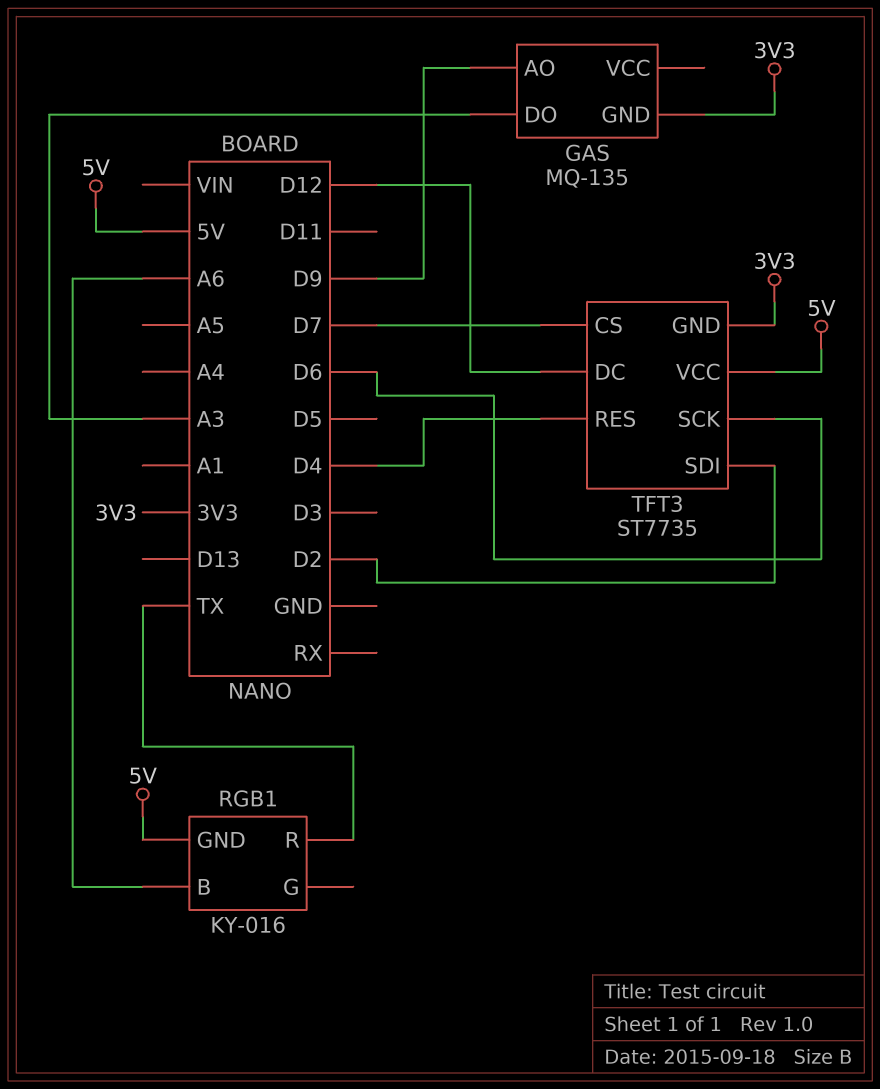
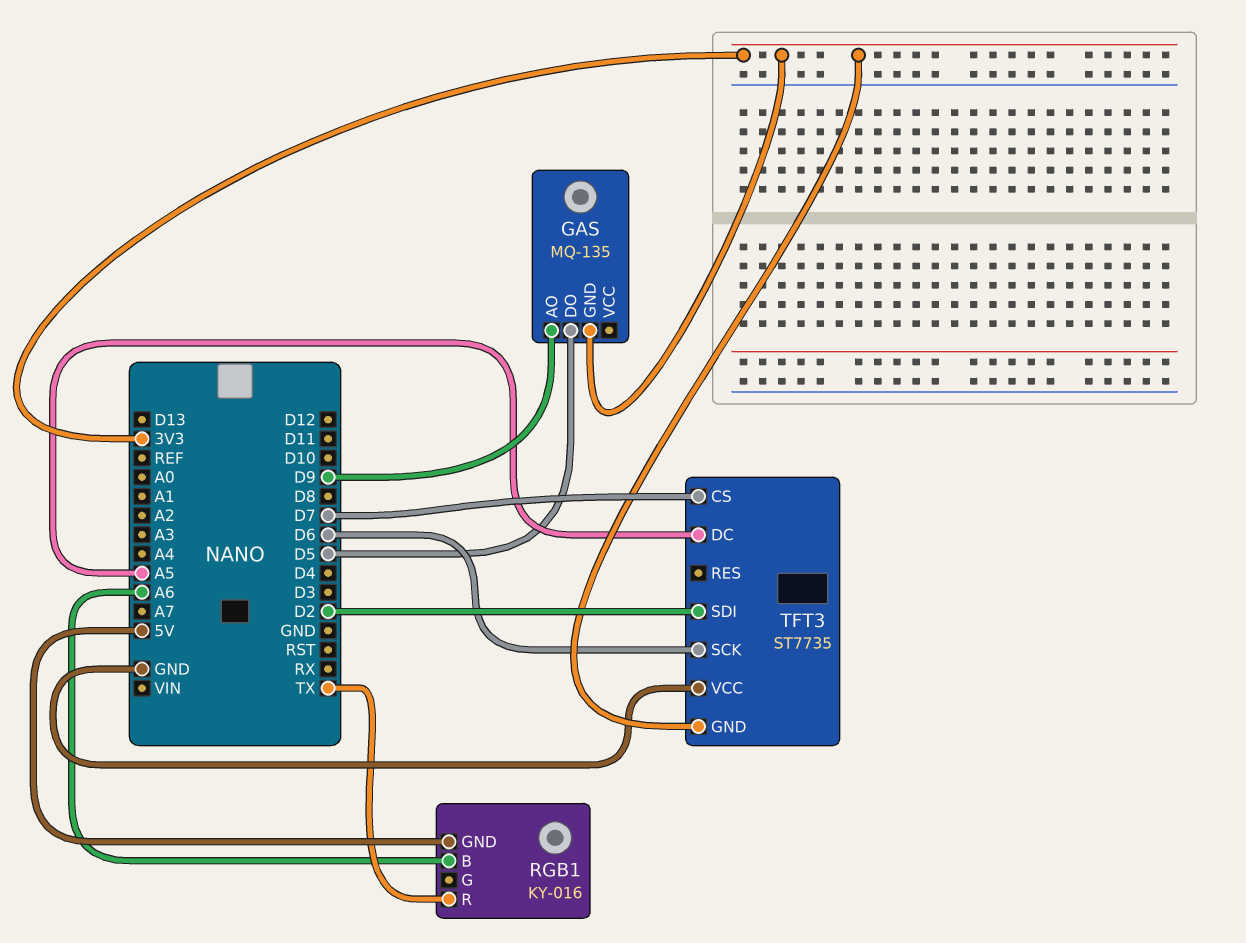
GAS pin DO: A3 -> D5
TFT3 pin DC: D12 -> A5
TFT3 pin RES: D4 -> none
TFT3 pin VCC: 5V -> GND

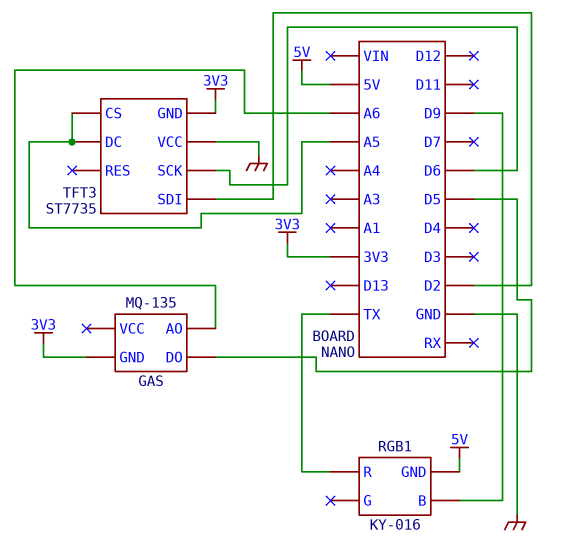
GAS pin AO: D9 -> A6
RGB1 pin B: A6 -> D9
TFT3 pin CS: D7 -> A5

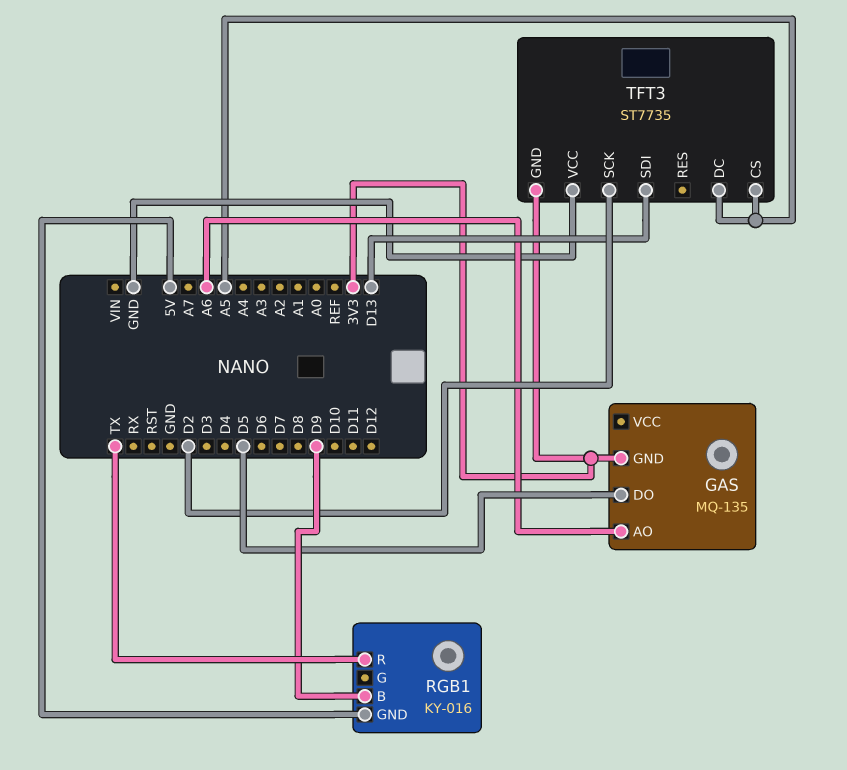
TFT3 pin SCK: D6 -> D2
TFT3 pin SDI: D2 -> D13

